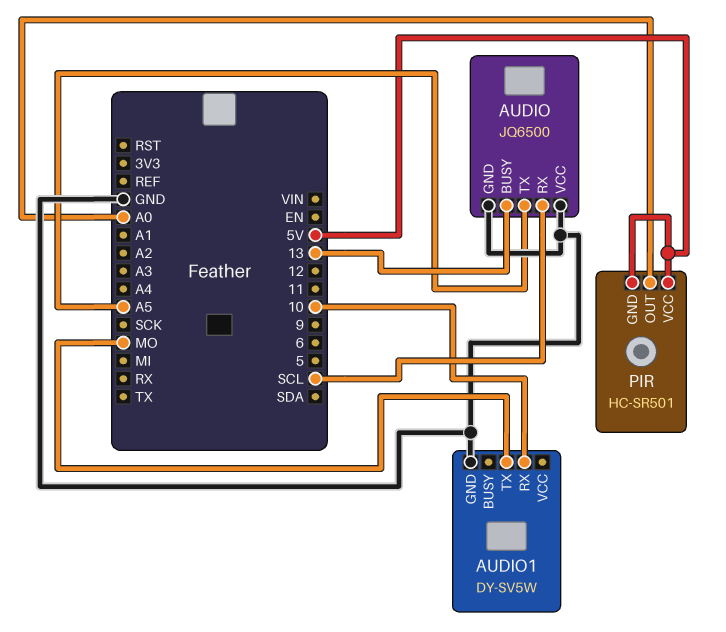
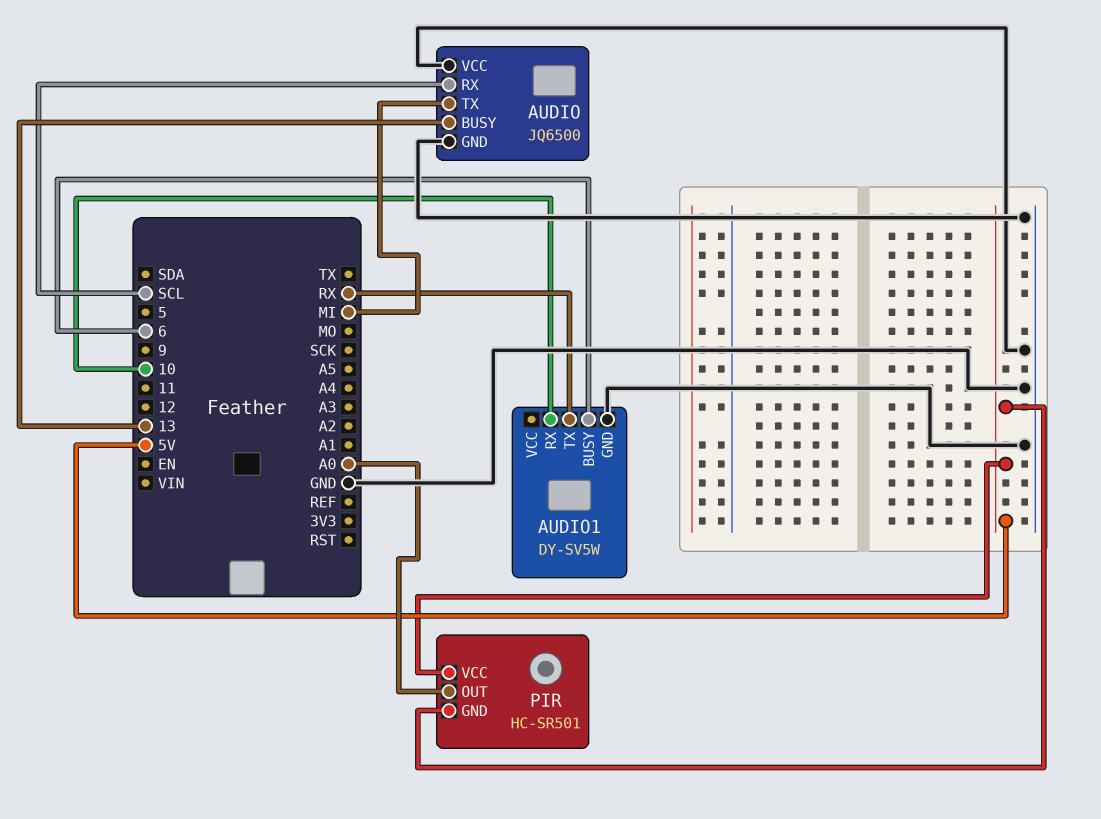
AUDIO pin TX: A5 -> MI
AUDIO1 pin BUSY: none -> 6
AUDIO1 pin TX: MO -> RX

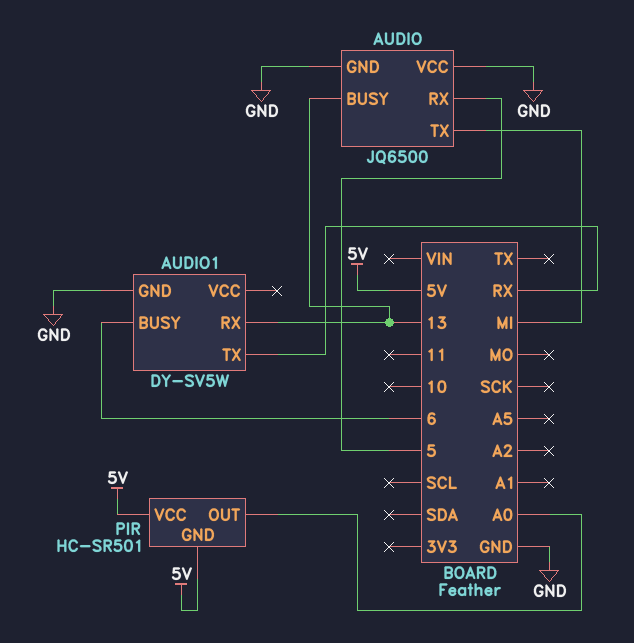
AUDIO pin RX: SCL -> 5
AUDIO1 pin RX: 10 -> 13

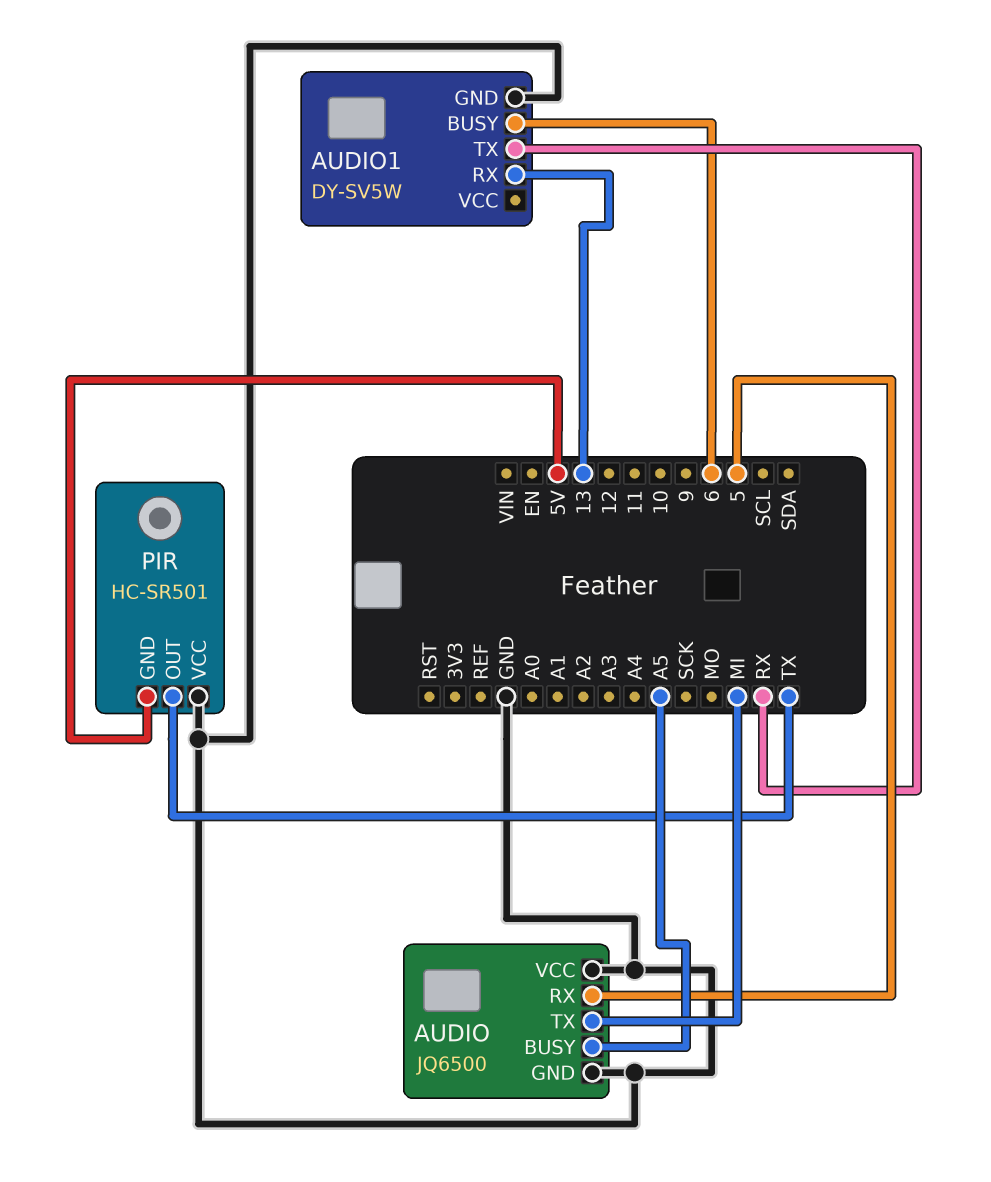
AUDIO pin BUSY: 13 -> A5
PIR pin OUT: A0 -> TX
PIR pin VCC: 5V -> GND

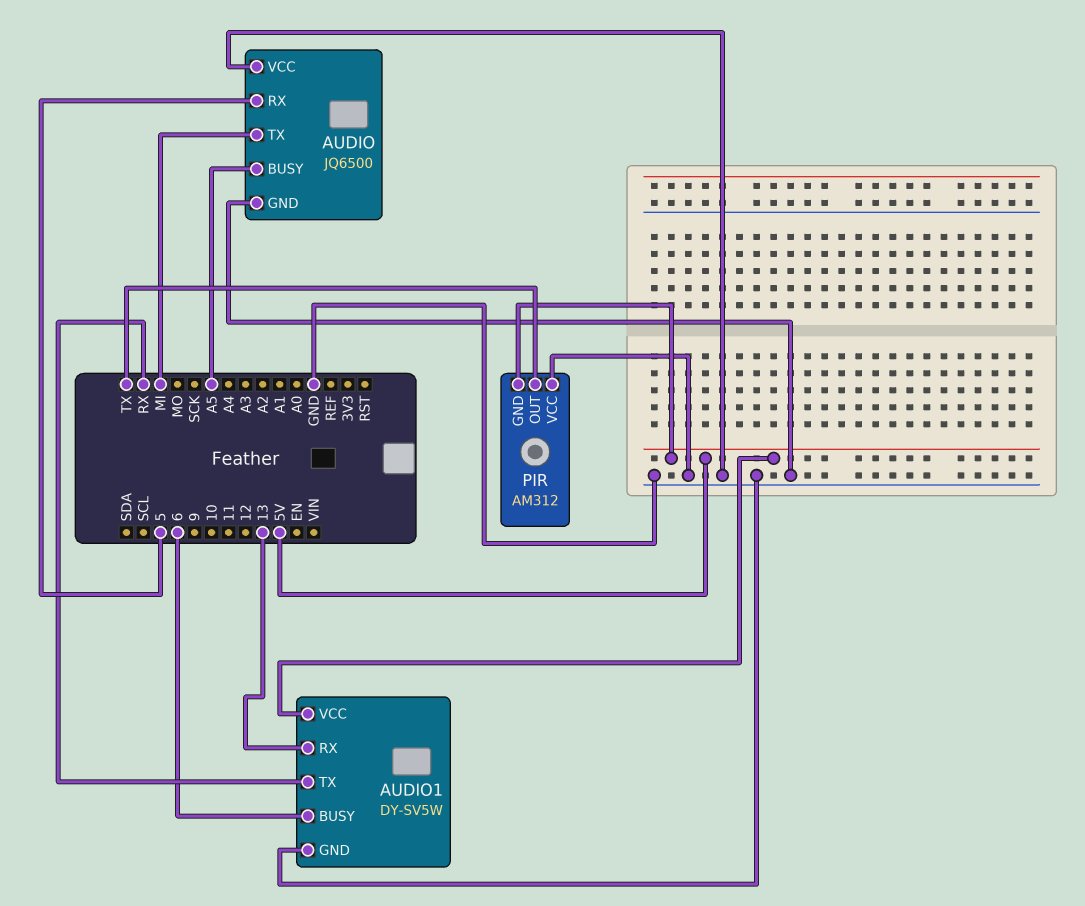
AUDIO1 pin VCC: none -> 5V
PIR: HC-SR501 -> AM312

